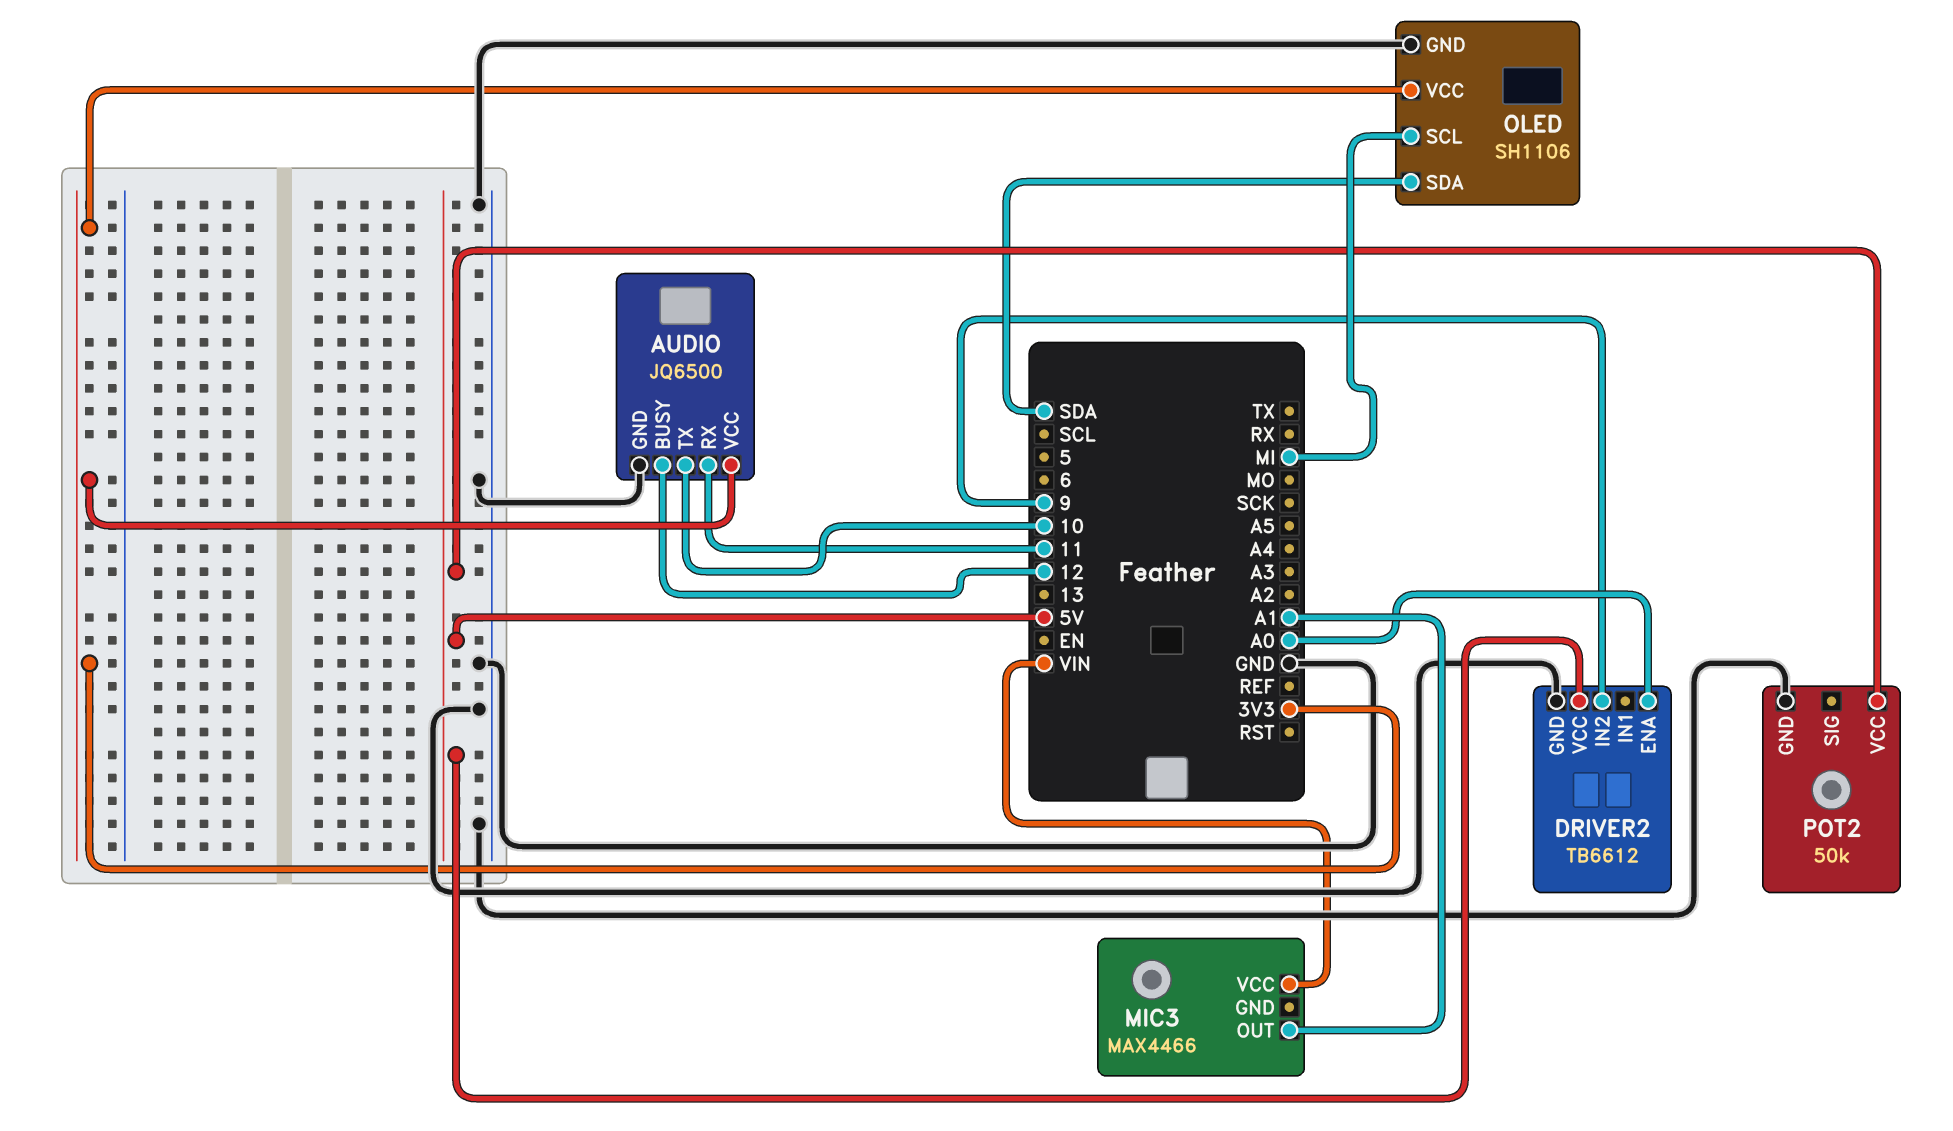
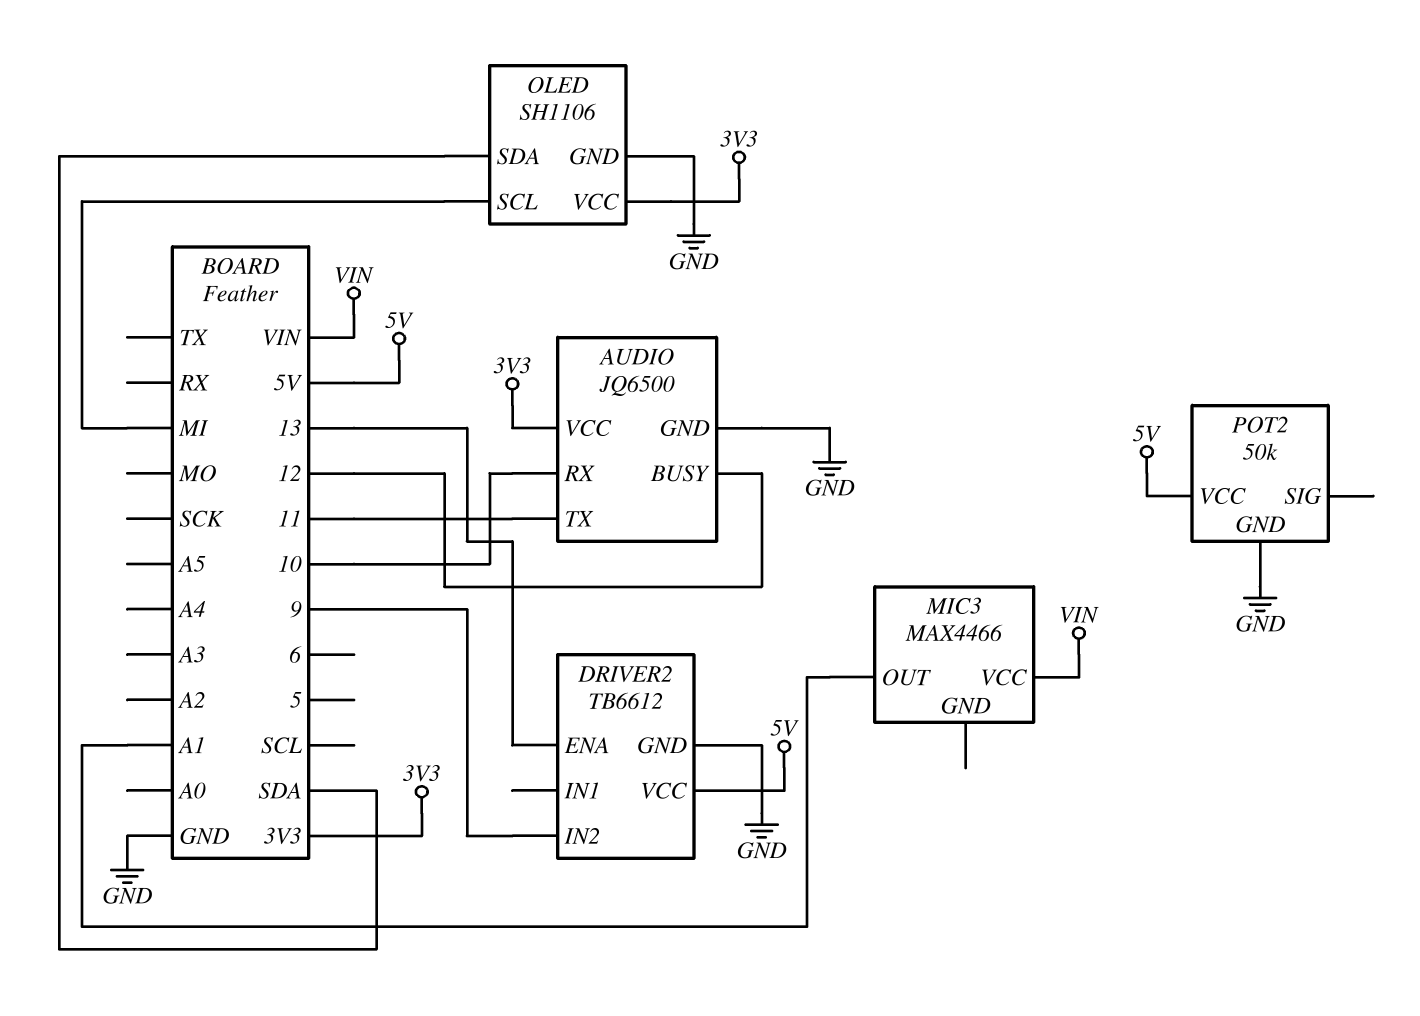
AUDIO pin RX: 11 -> 10
AUDIO pin TX: 10 -> 11
DRIVER2 pin ENA: A0 -> 13

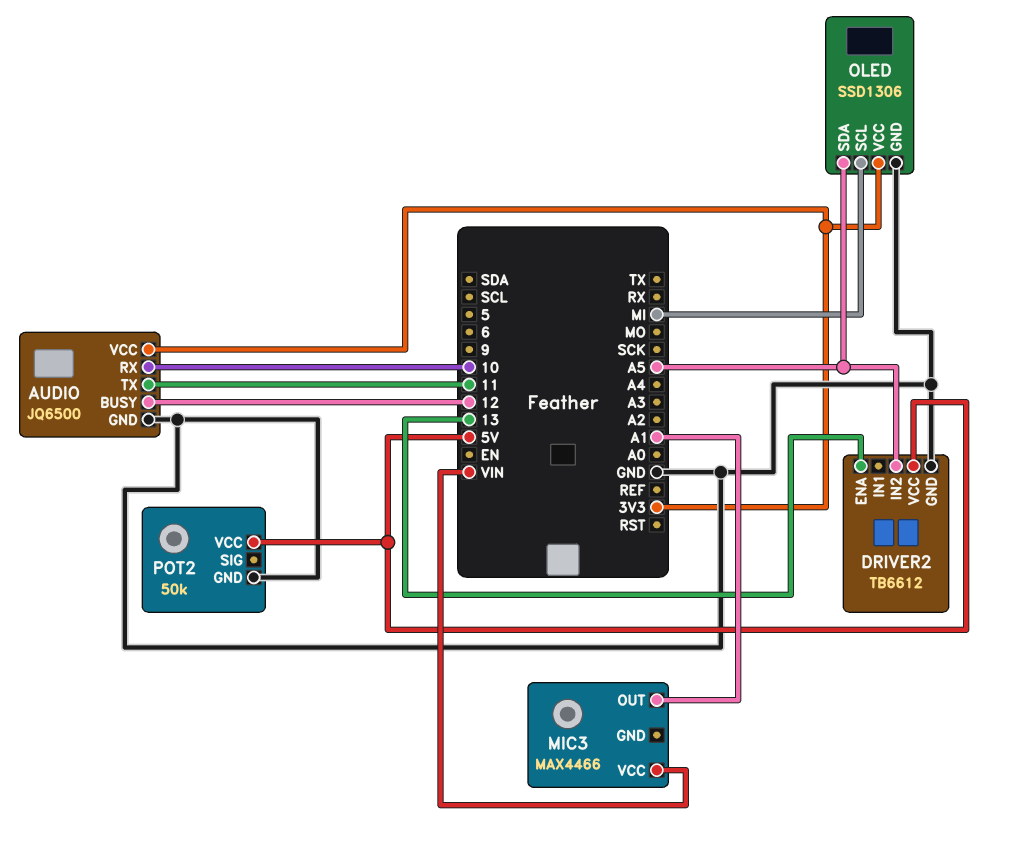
DRIVER2 pin IN2: 9 -> A5
OLED: SH1106 -> SSD1306
OLED pin SDA: SDA -> A5

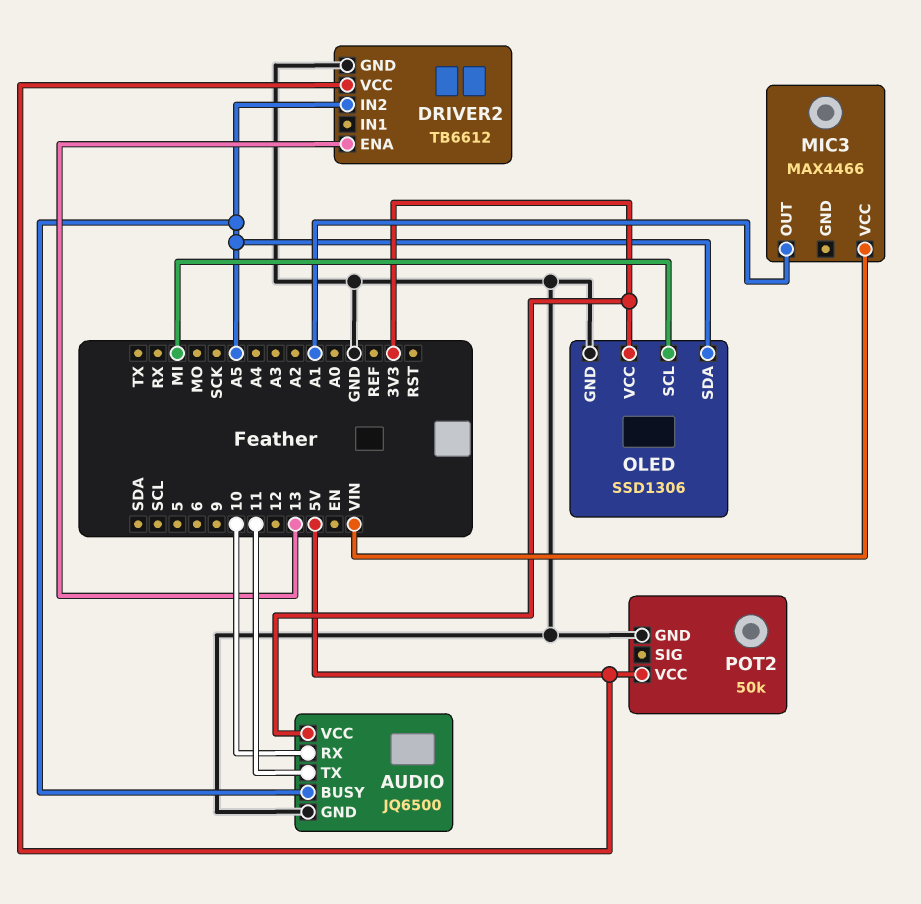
AUDIO pin BUSY: 12 -> A5

